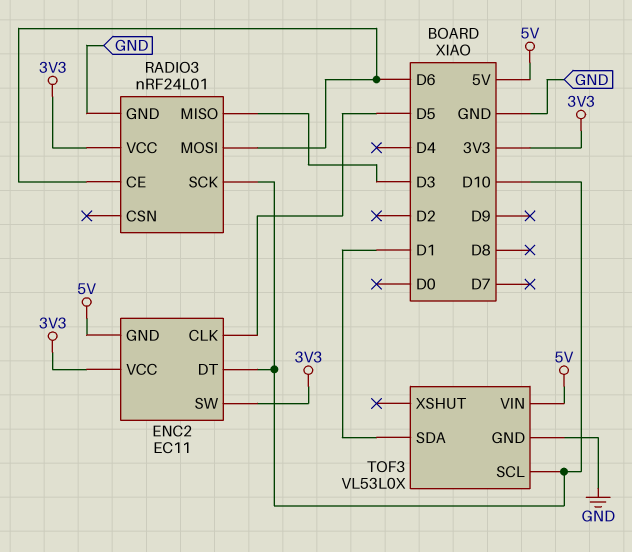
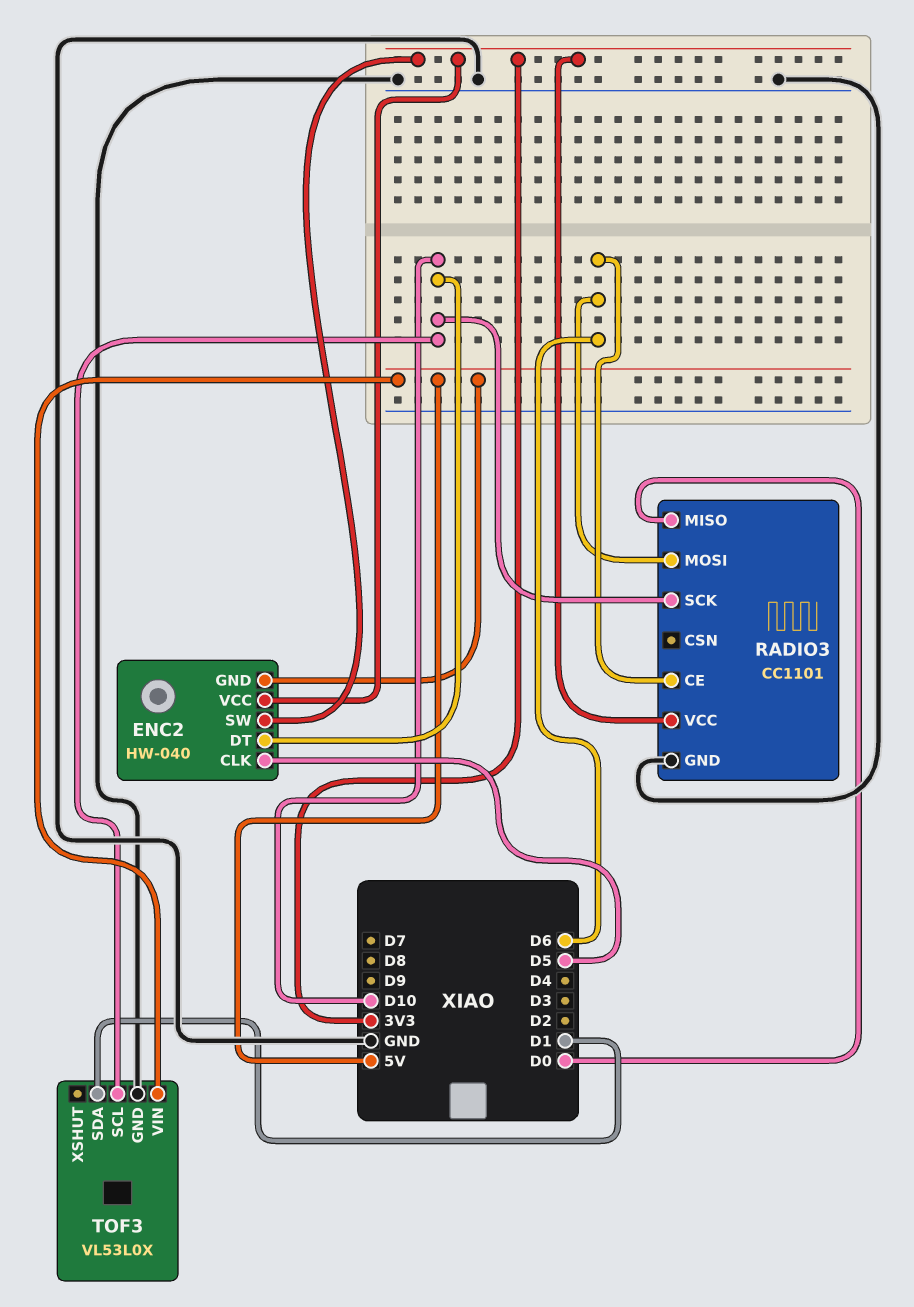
ENC2: EC11 -> HW-040
RADIO3: nRF24L01 -> CC1101
RADIO3 pin MISO: D3 -> D0

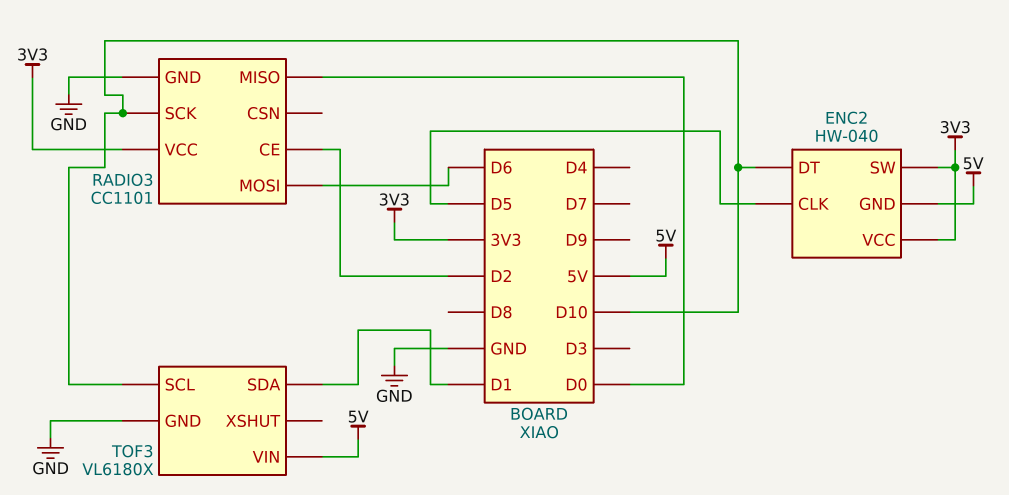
RADIO3 pin CE: D6 -> D2
TOF3: VL53L0X -> VL6180X

